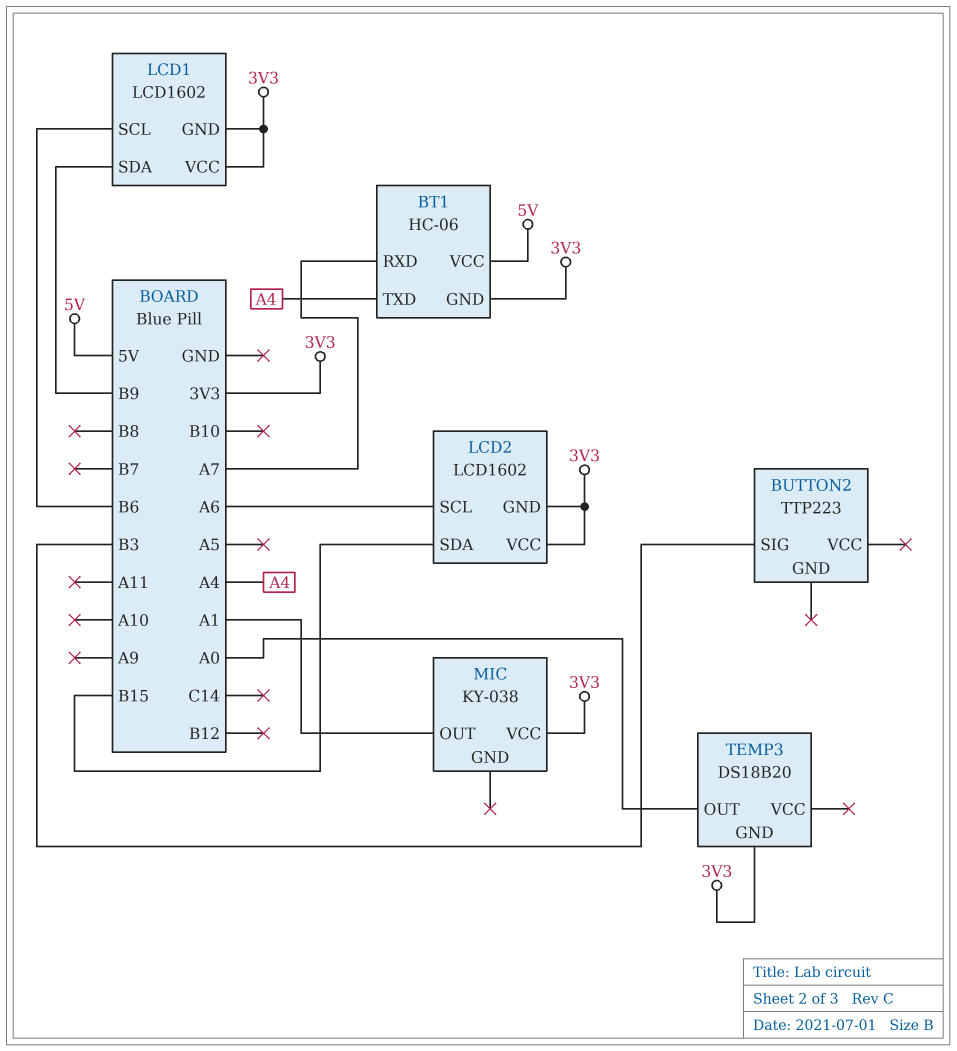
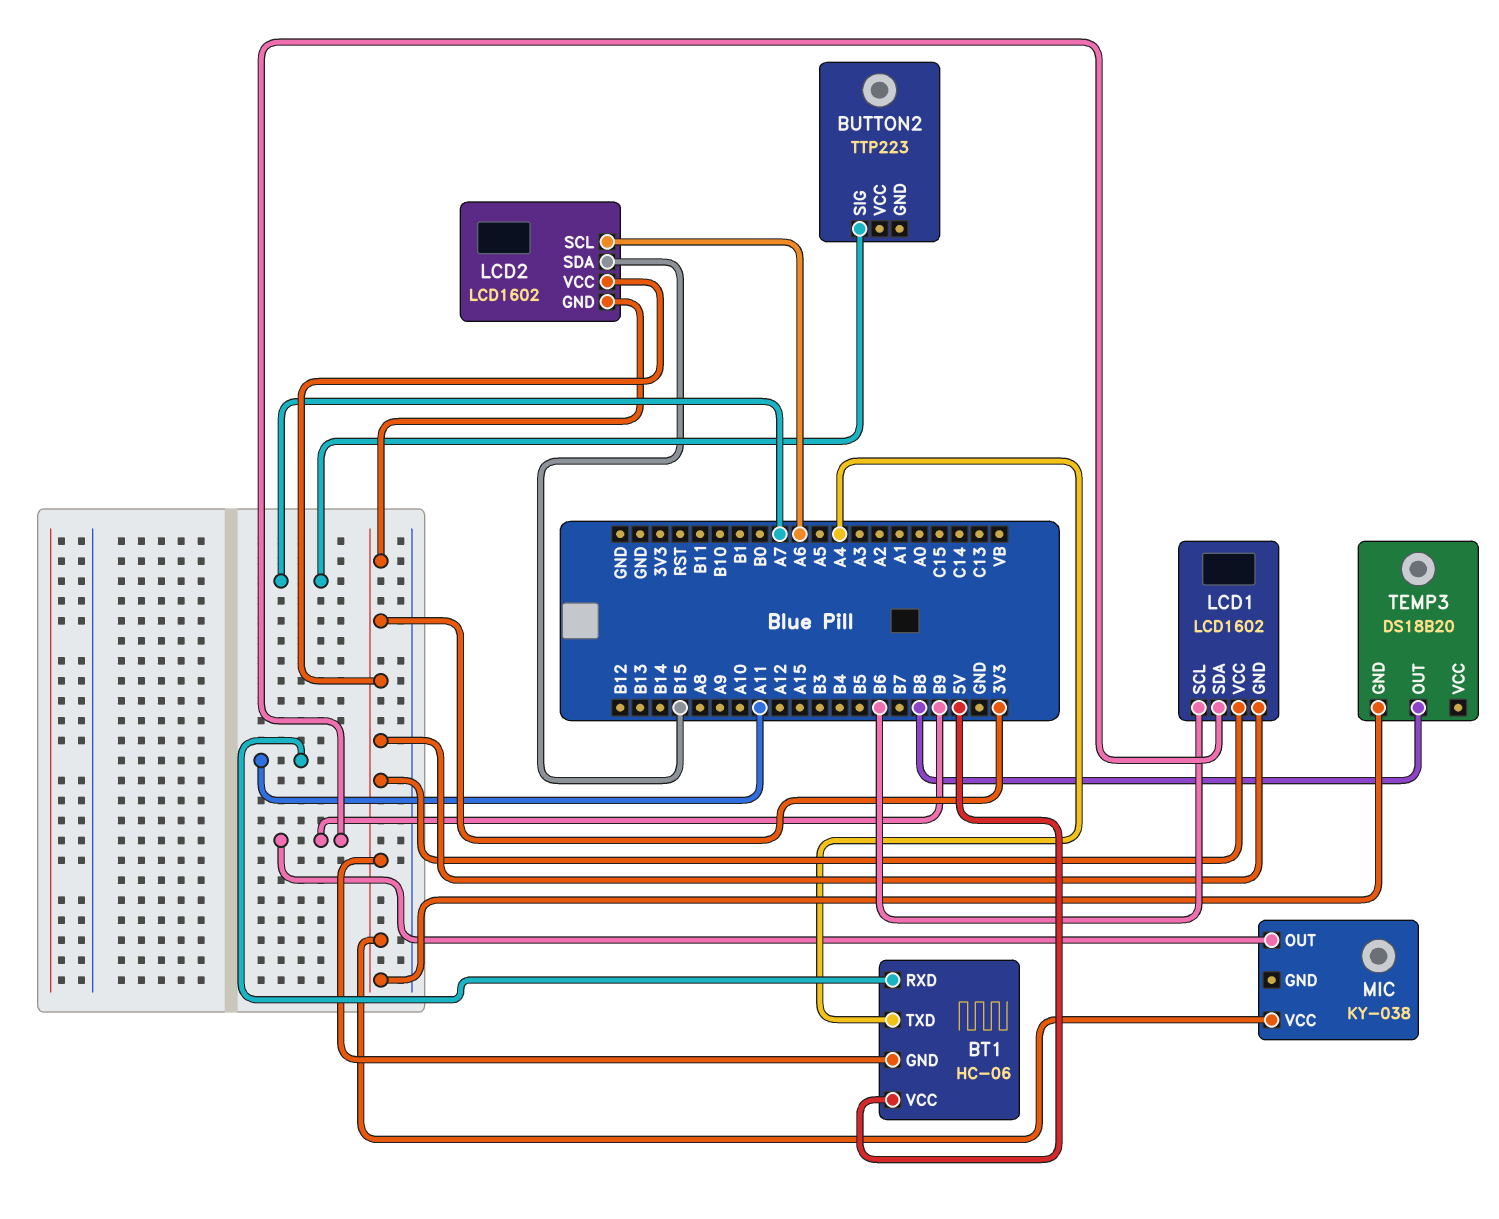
BT1 pin RXD: A7 -> A11
BUTTON2 pin SIG: B3 -> A7
MIC pin OUT: A1 -> B9
TEMP3 pin OUT: A0 -> B8

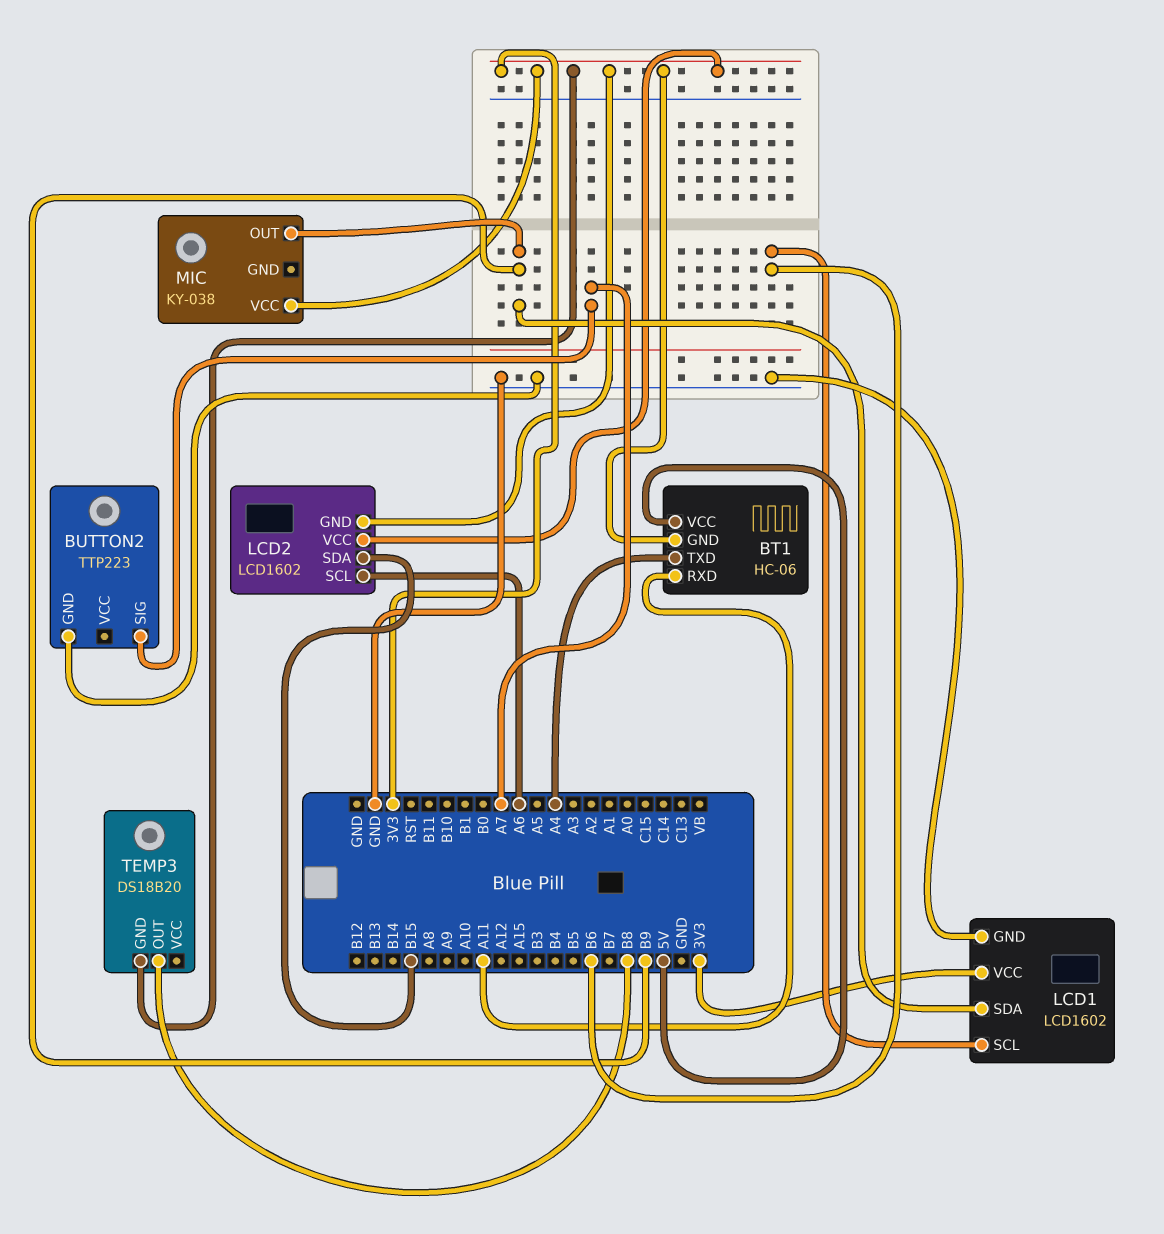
BUTTON2 pin GND: none -> GND
LCD1 pin GND: 3V3 -> GND

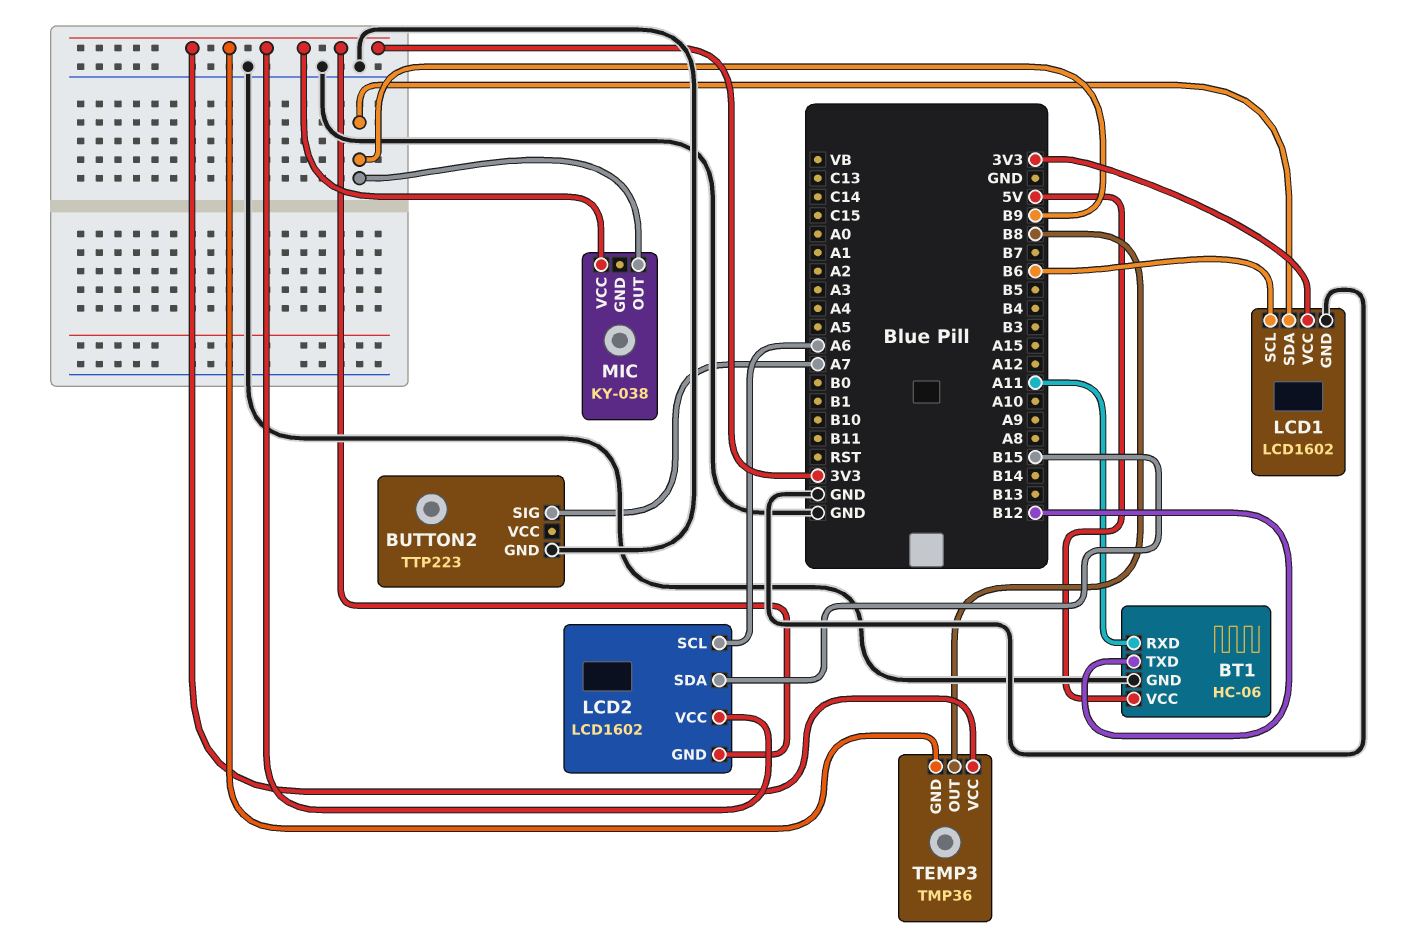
BT1 pin GND: 3V3 -> GND
BT1 pin TXD: A4 -> B12
TEMP3: DS18B20 -> TMP36
TEMP3 pin VCC: none -> 3V3

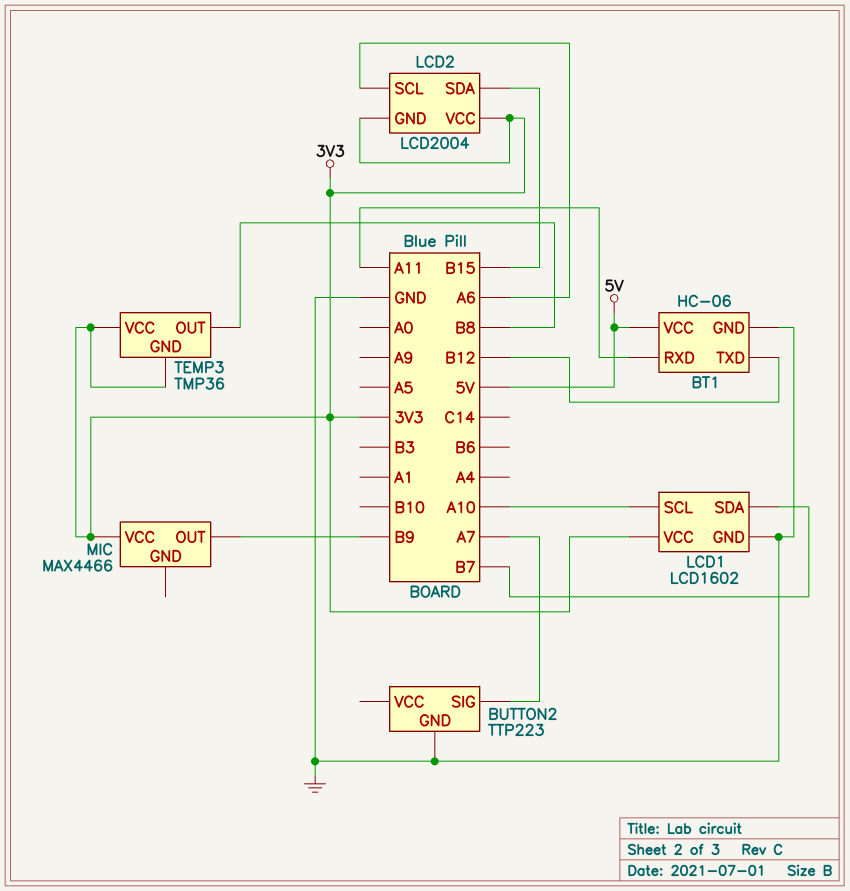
LCD1 pin SCL: B6 -> A10
LCD1 pin SDA: B9 -> B7
LCD2: LCD1602 -> LCD2004
MIC: KY-038 -> MAX4466

